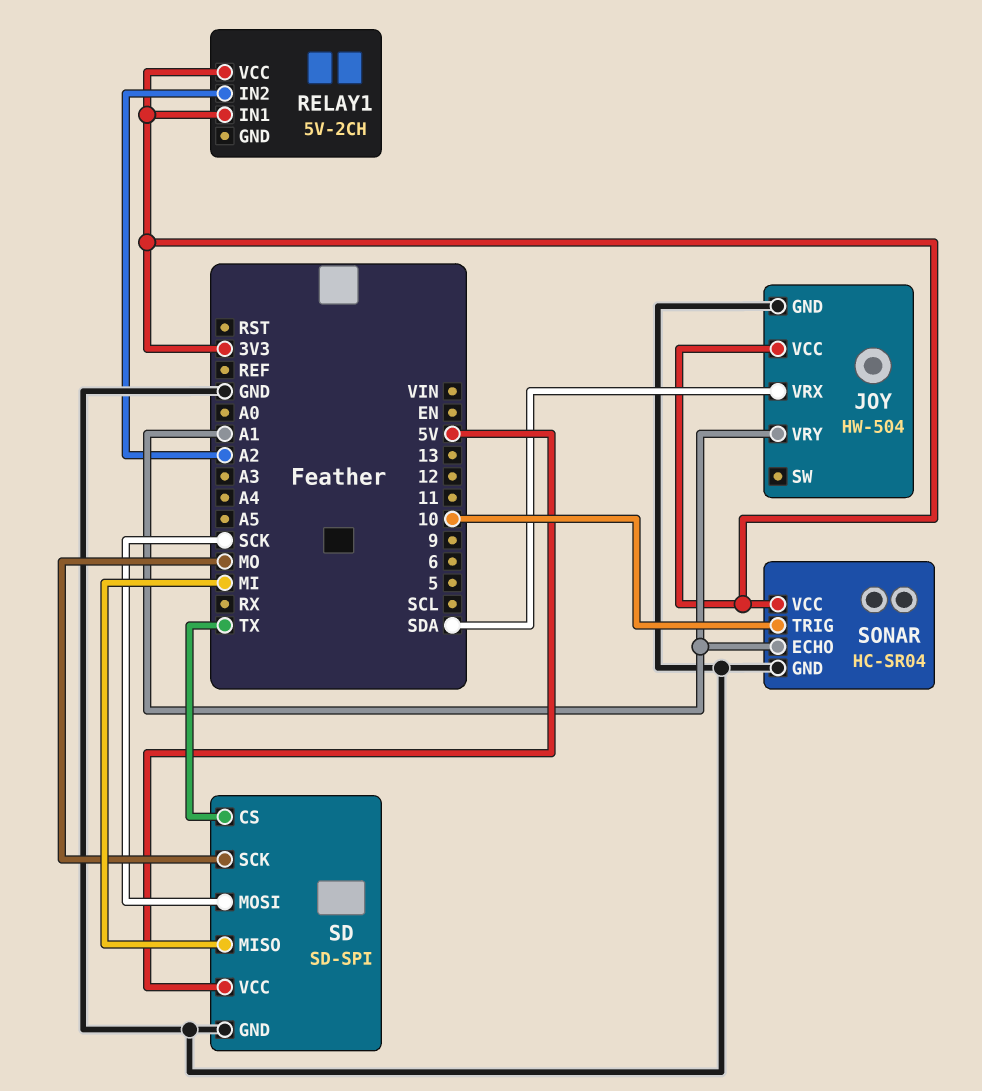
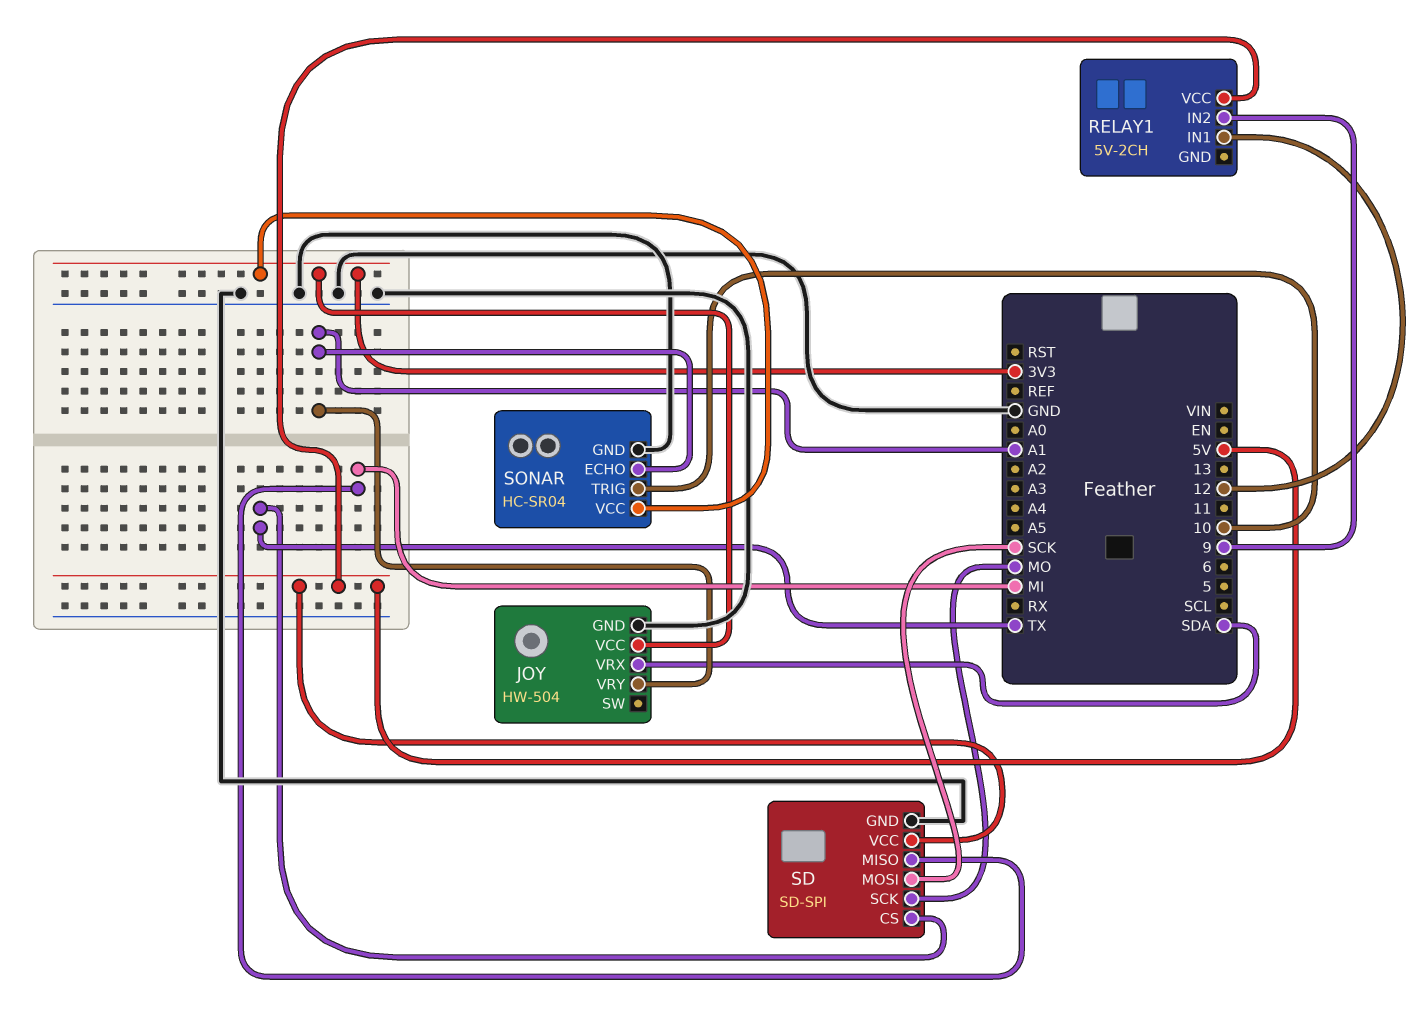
RELAY1 pin IN1: 3V3 -> 12
RELAY1 pin IN2: A2 -> 9
RELAY1 pin VCC: 3V3 -> 5V

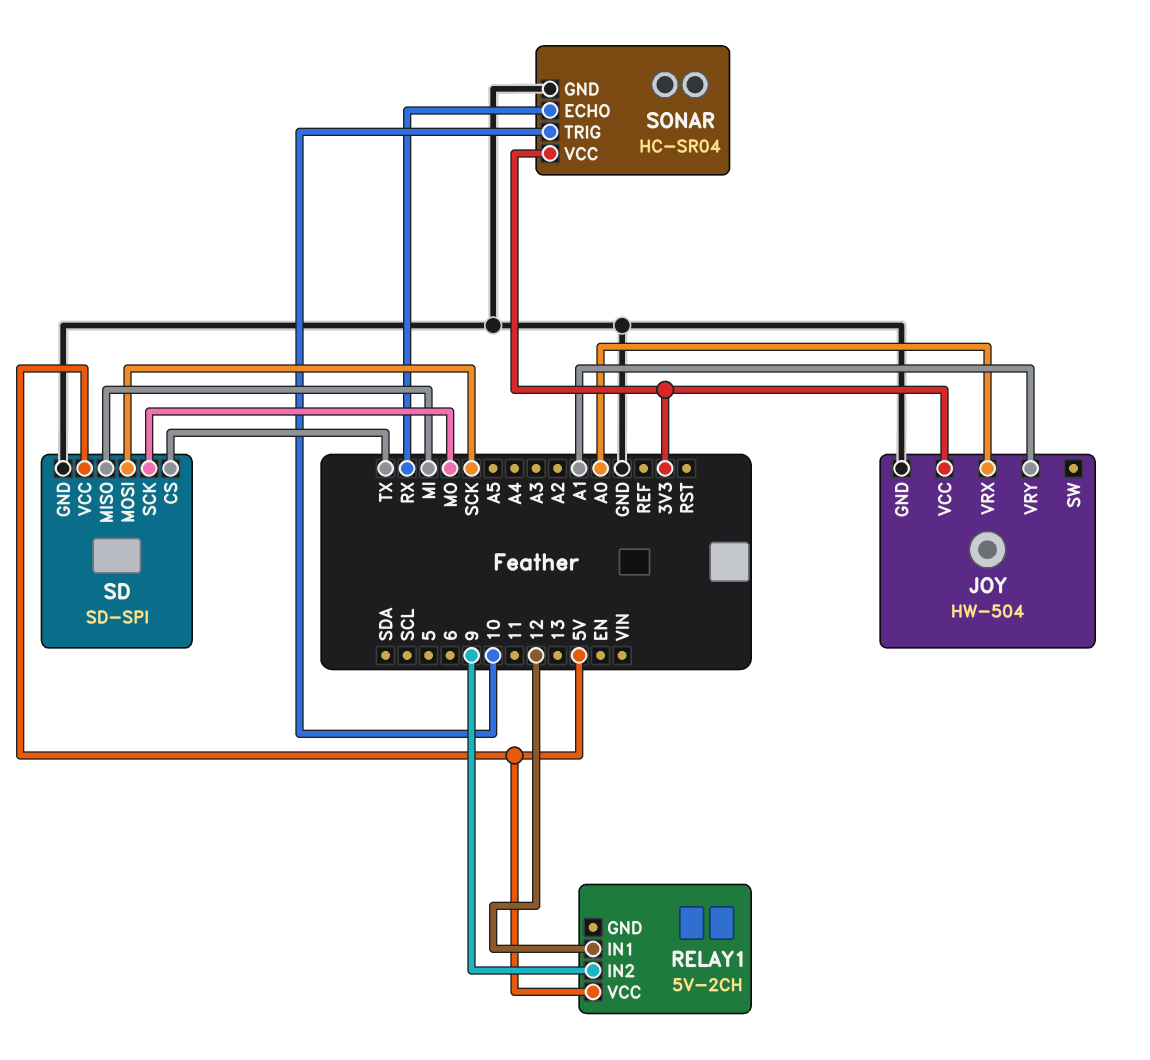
JOY pin VRX: SDA -> A0
SONAR pin ECHO: A1 -> RX

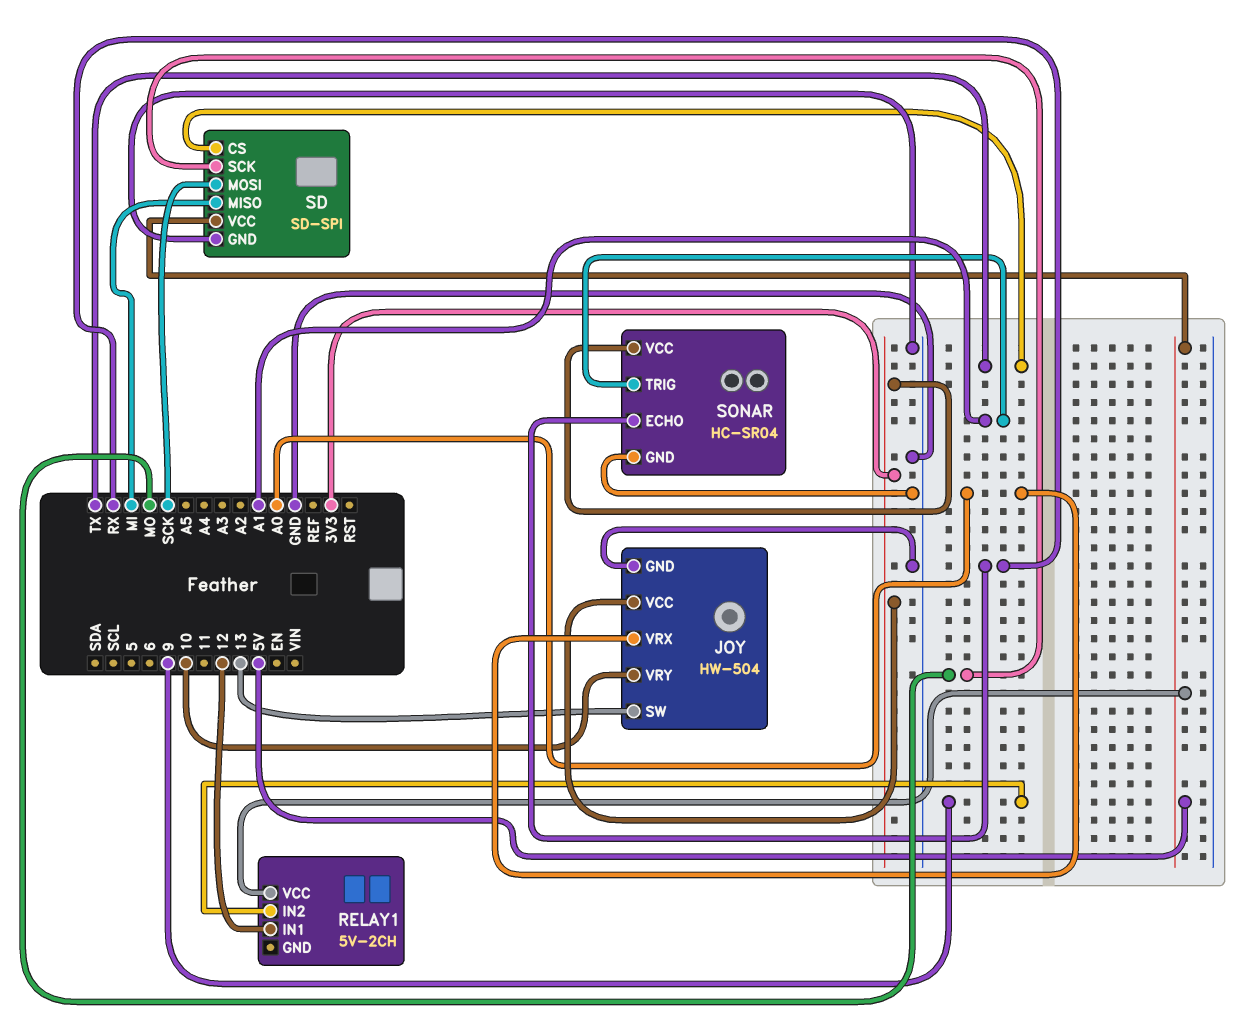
JOY pin SW: none -> 13
JOY pin VRY: A1 -> 10
SONAR pin TRIG: 10 -> A1

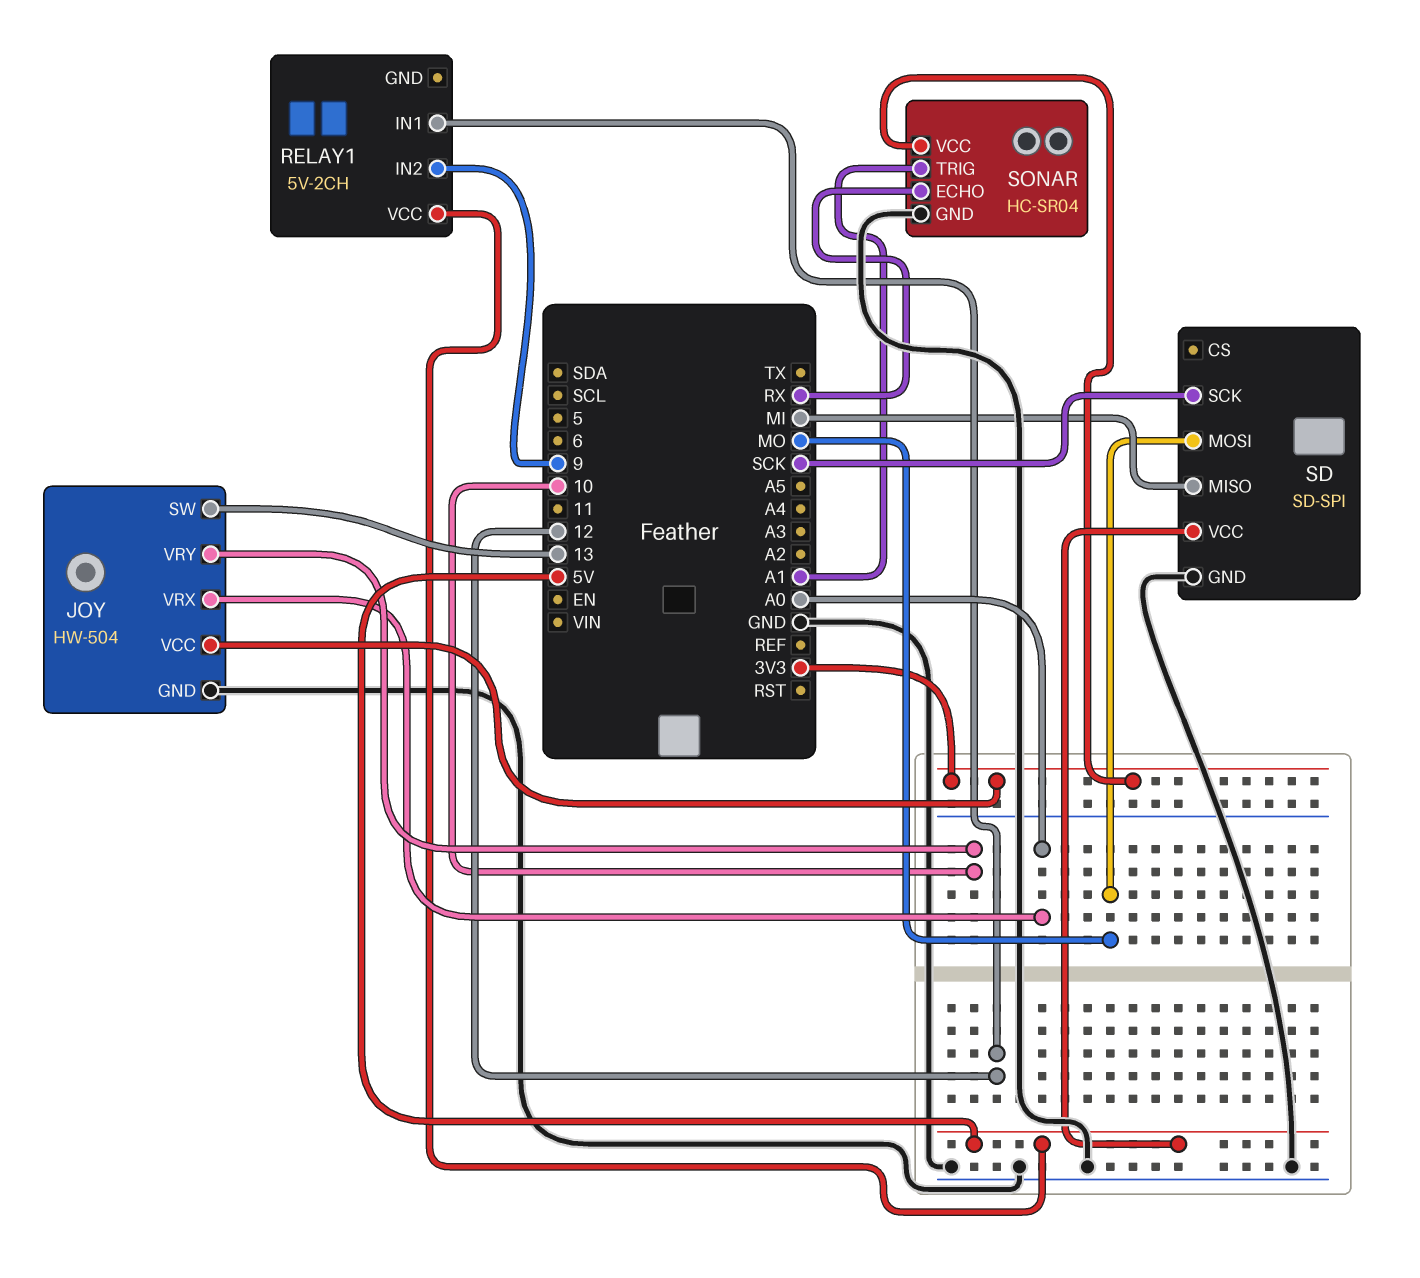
SD pin CS: TX -> none
SD pin MOSI: SCK -> MO
SD pin SCK: MO -> SCK

